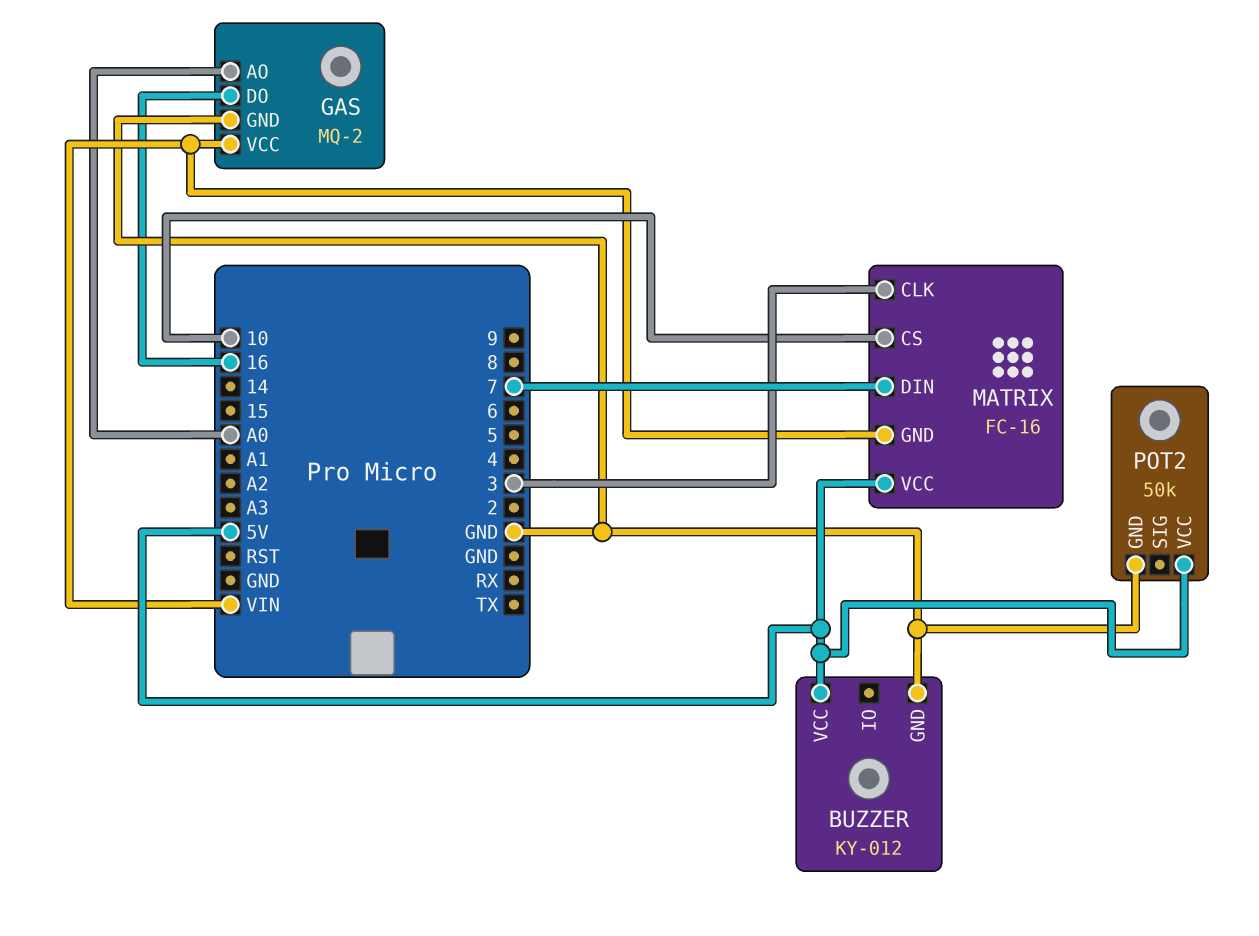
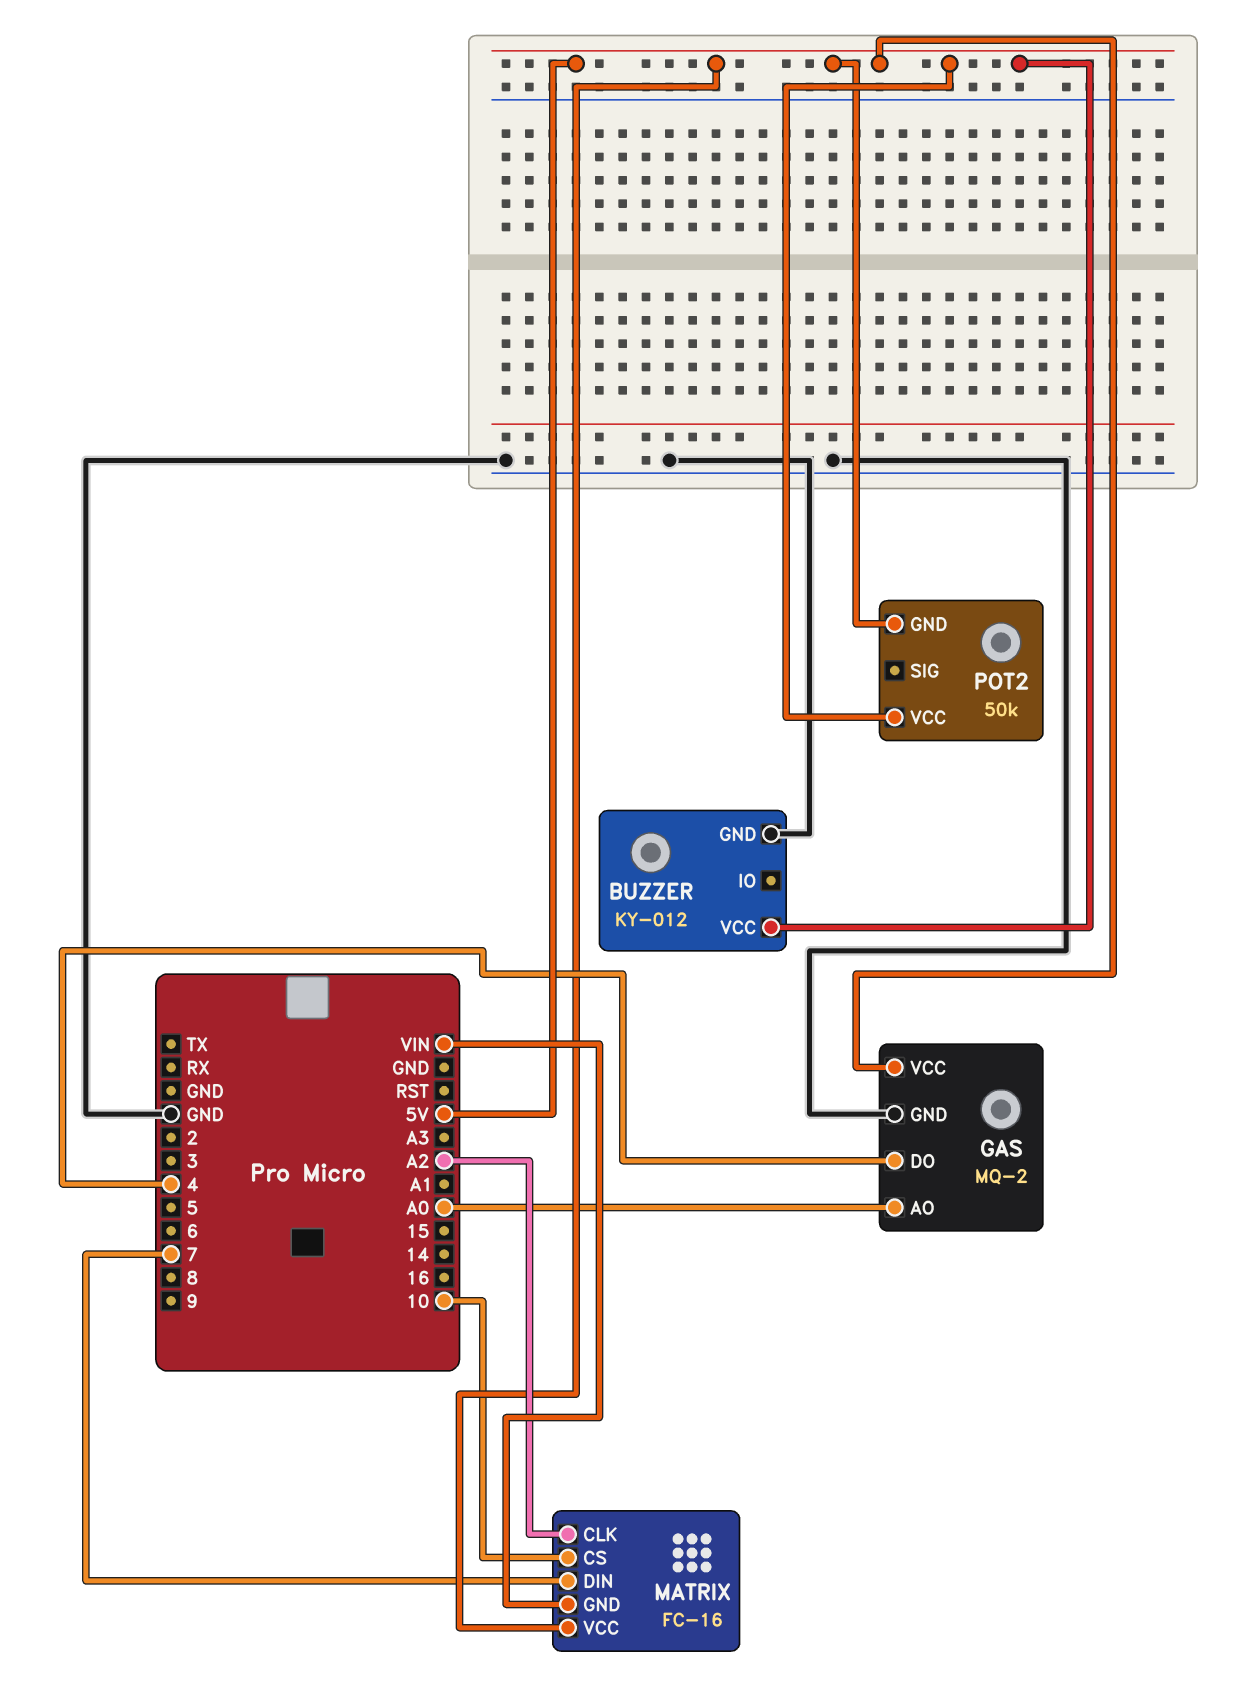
GAS pin DO: 16 -> 4
GAS pin VCC: VIN -> 5V
MATRIX pin CLK: 3 -> A2
POT2 pin GND: GND -> 5V

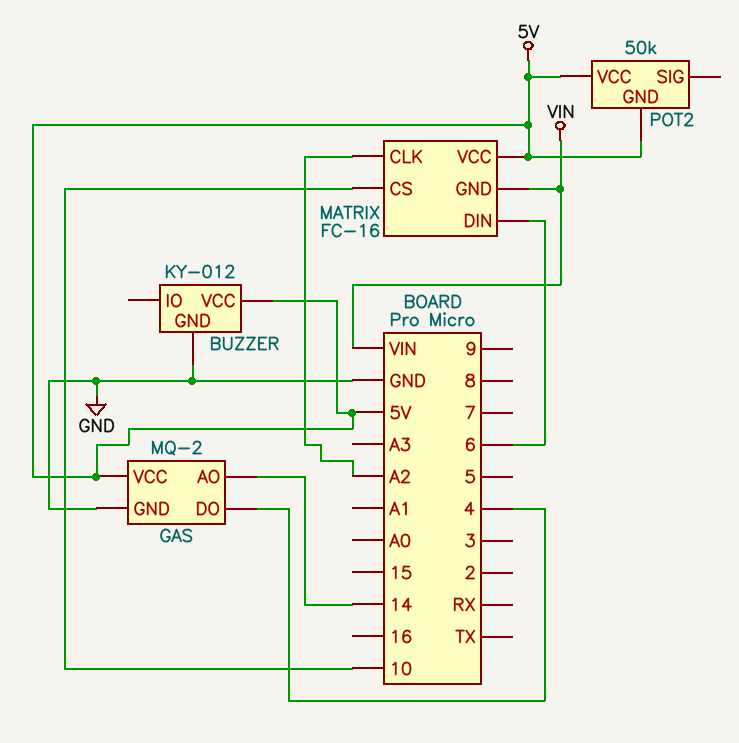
GAS pin AO: A0 -> 14
MATRIX pin DIN: 7 -> 6

